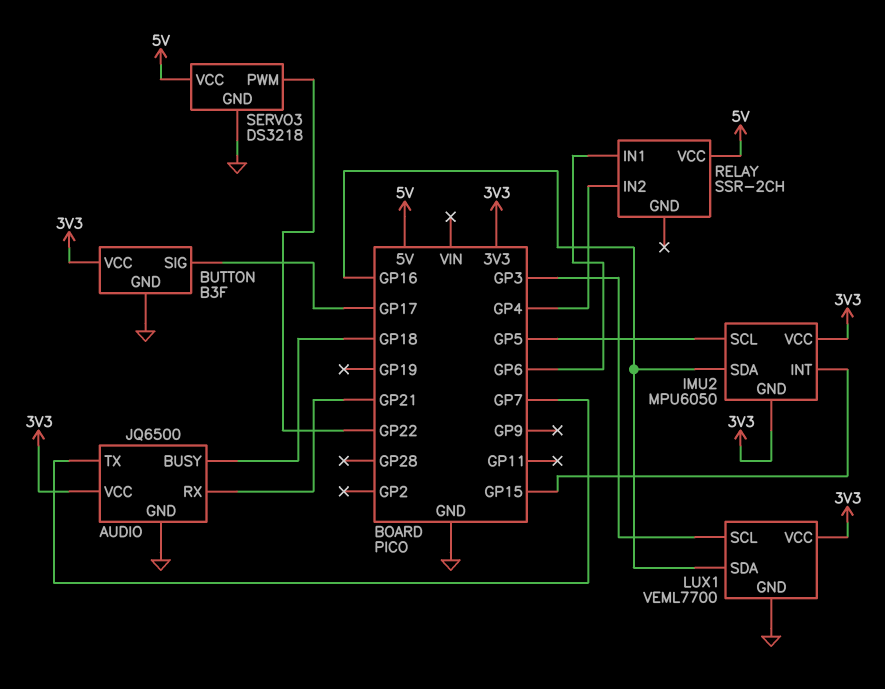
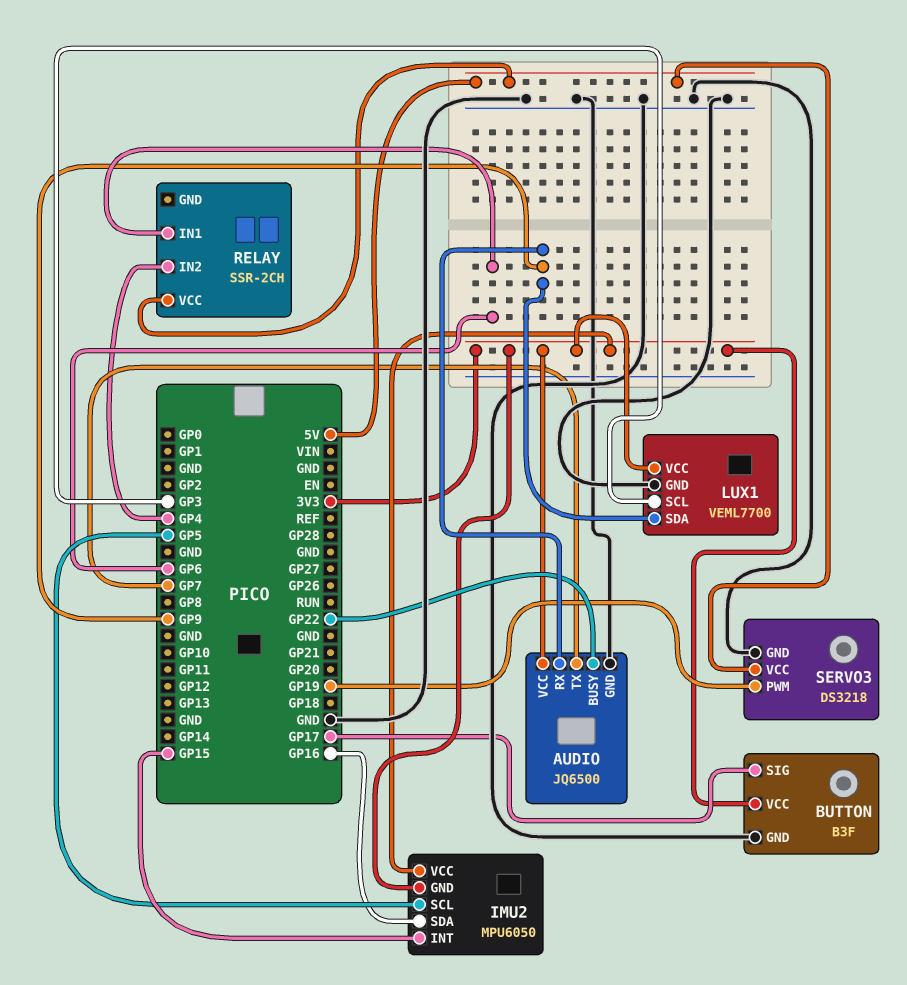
AUDIO pin BUSY: GP18 -> GP22
AUDIO pin RX: GP21 -> GP9
LUX1 pin SDA: GP16 -> GP9
SERVO3 pin PWM: GP22 -> GP19

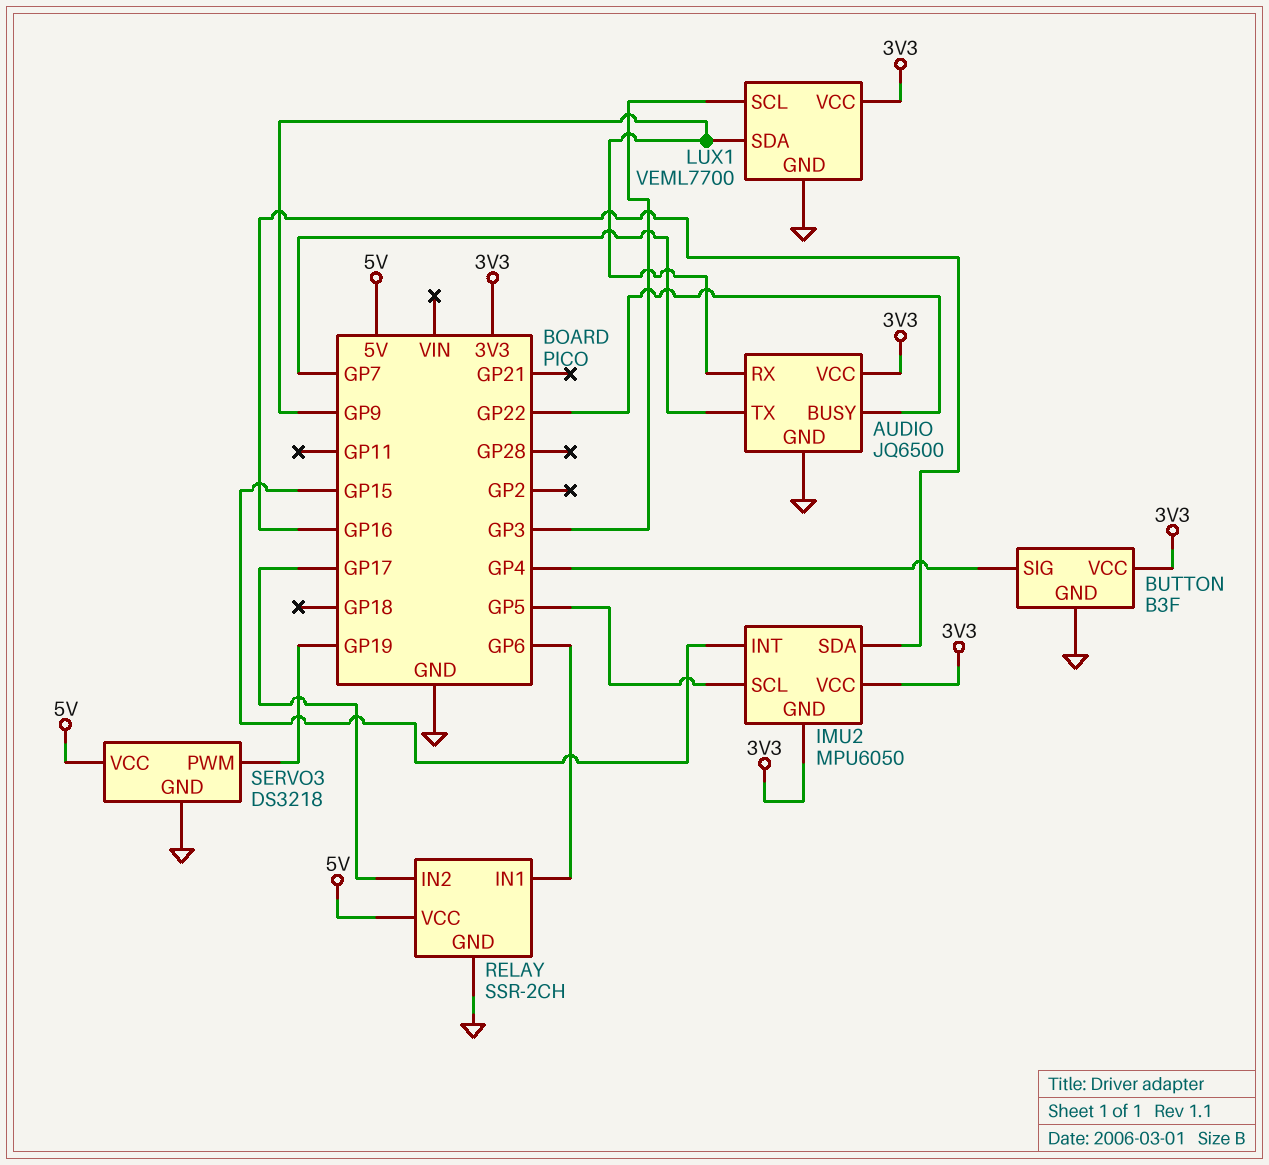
BUTTON pin SIG: GP17 -> GP4
RELAY pin GND: none -> GND
RELAY pin IN2: GP4 -> GP17

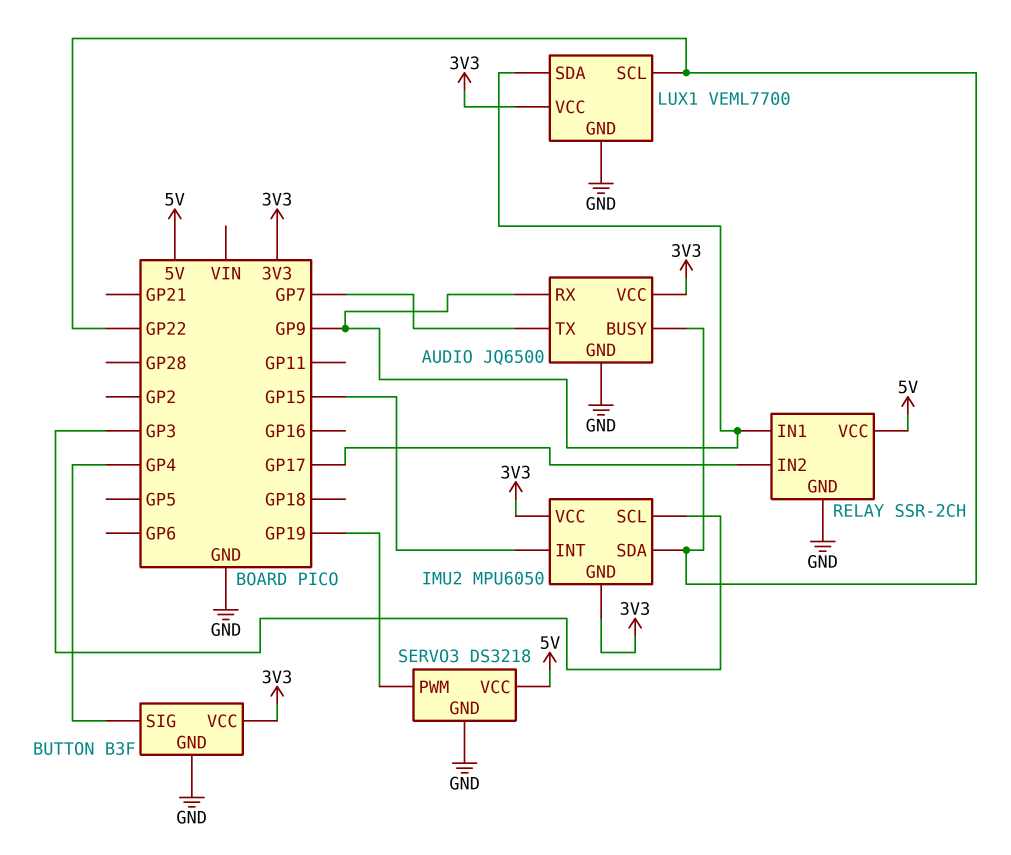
IMU2 pin SCL: GP5 -> GP3
IMU2 pin SDA: GP16 -> GP22
LUX1 pin SCL: GP3 -> GP22
RELAY pin IN1: GP6 -> GP9

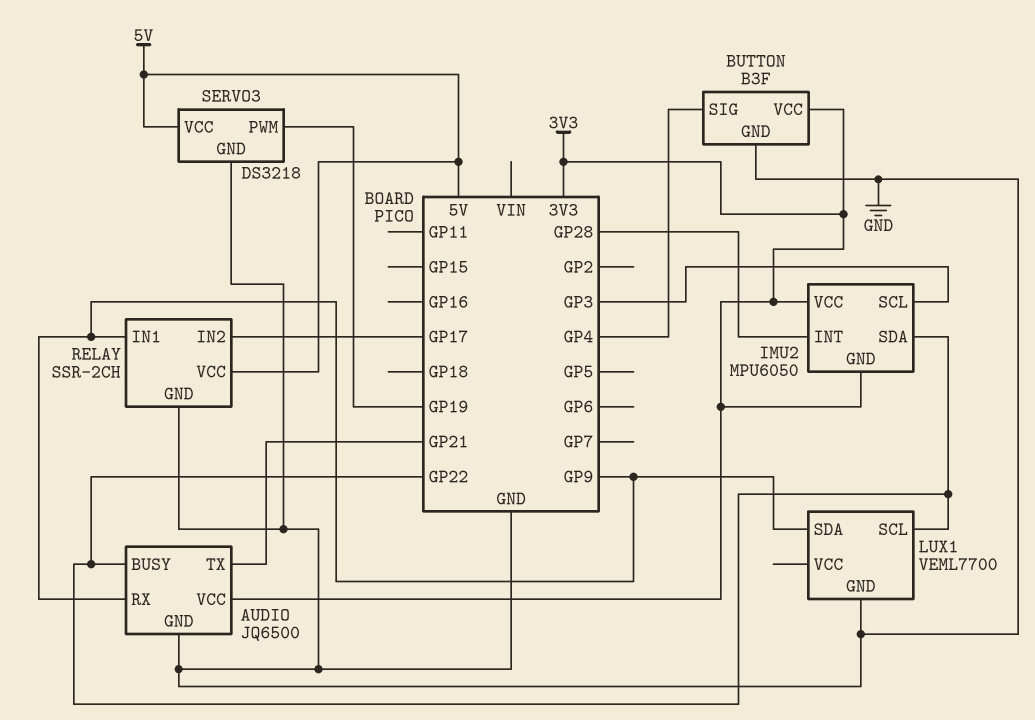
AUDIO pin TX: GP7 -> GP21
IMU2 pin INT: GP15 -> GP28
LUX1 pin VCC: 3V3 -> none

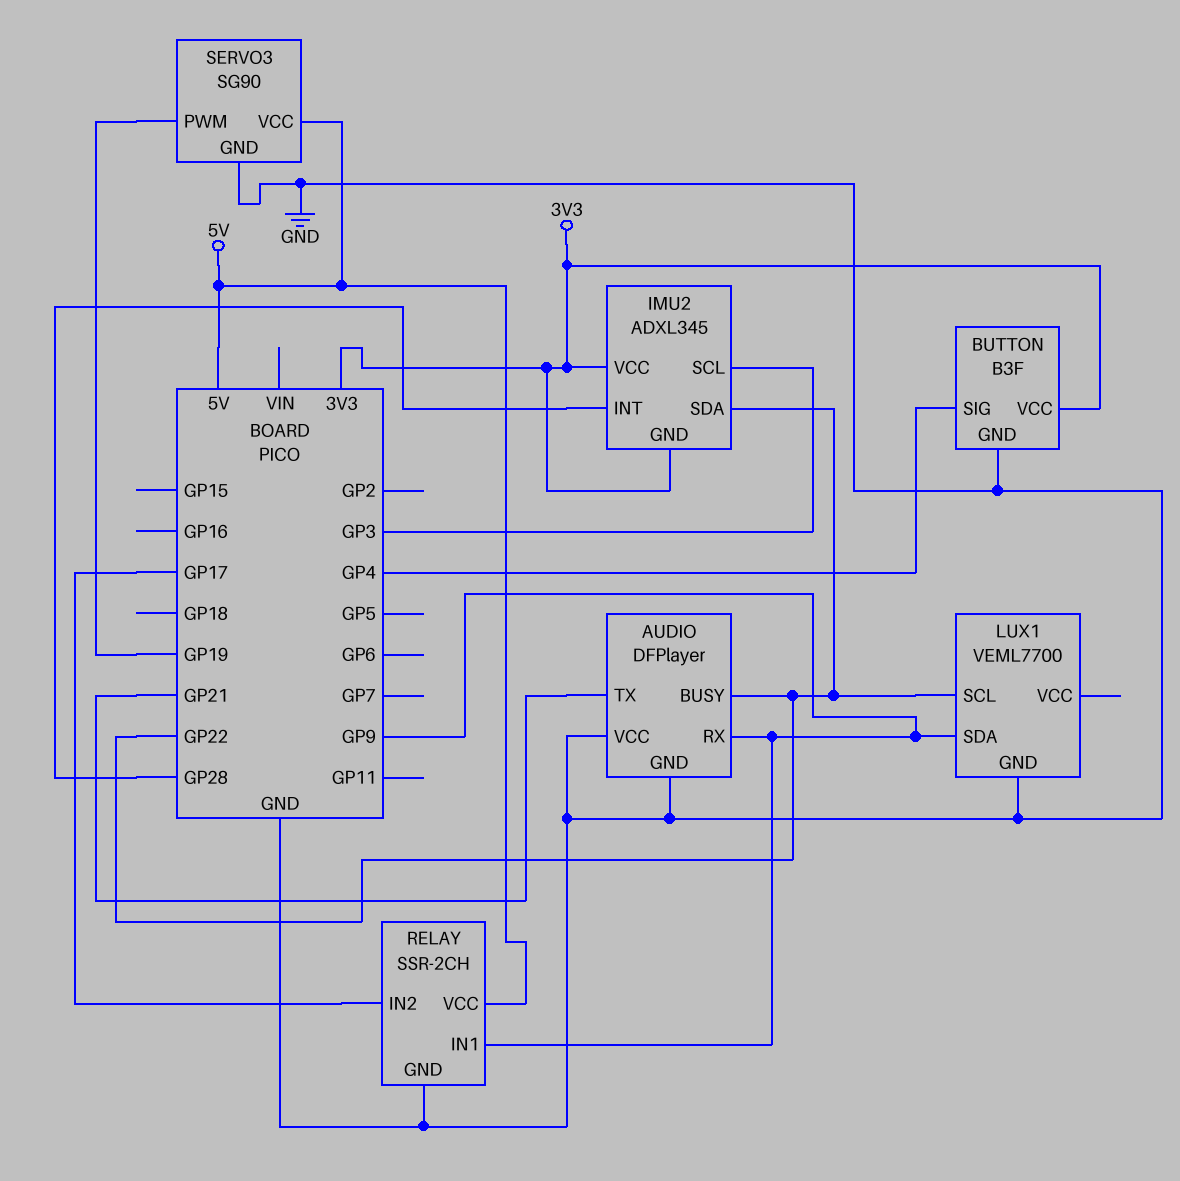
AUDIO: JQ6500 -> DFPlayer
AUDIO pin VCC: 3V3 -> GND
IMU2: MPU6050 -> ADXL345
SERVO3: DS3218 -> SG90

